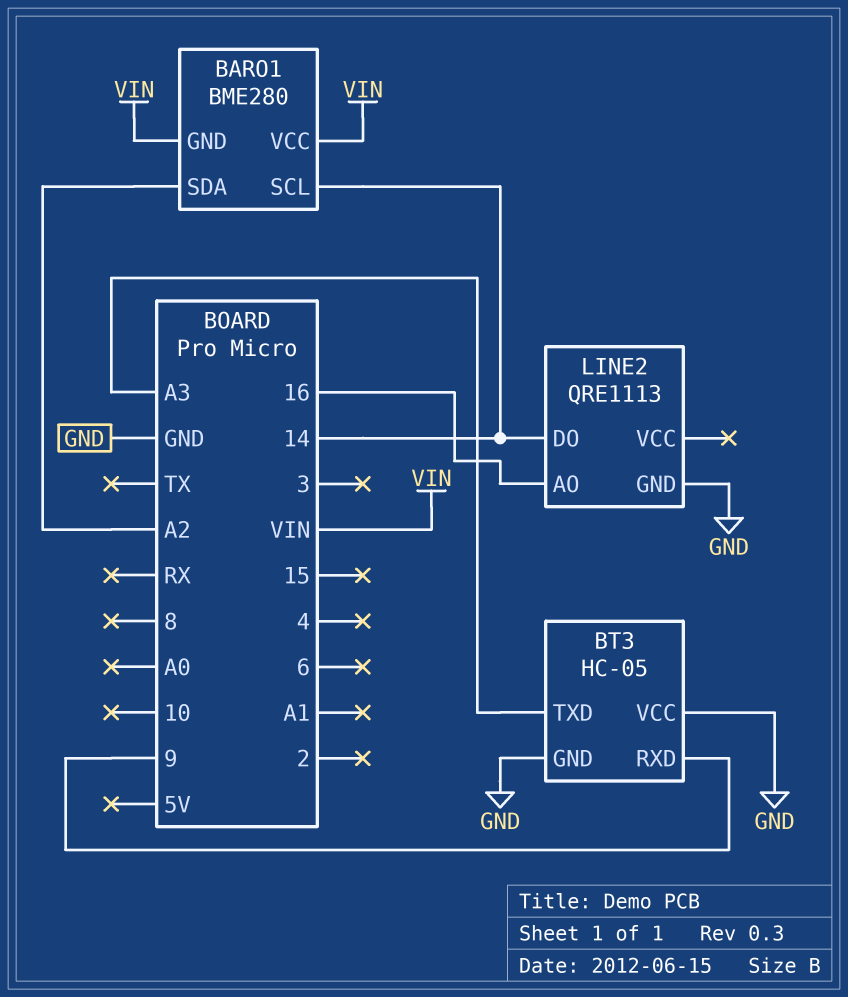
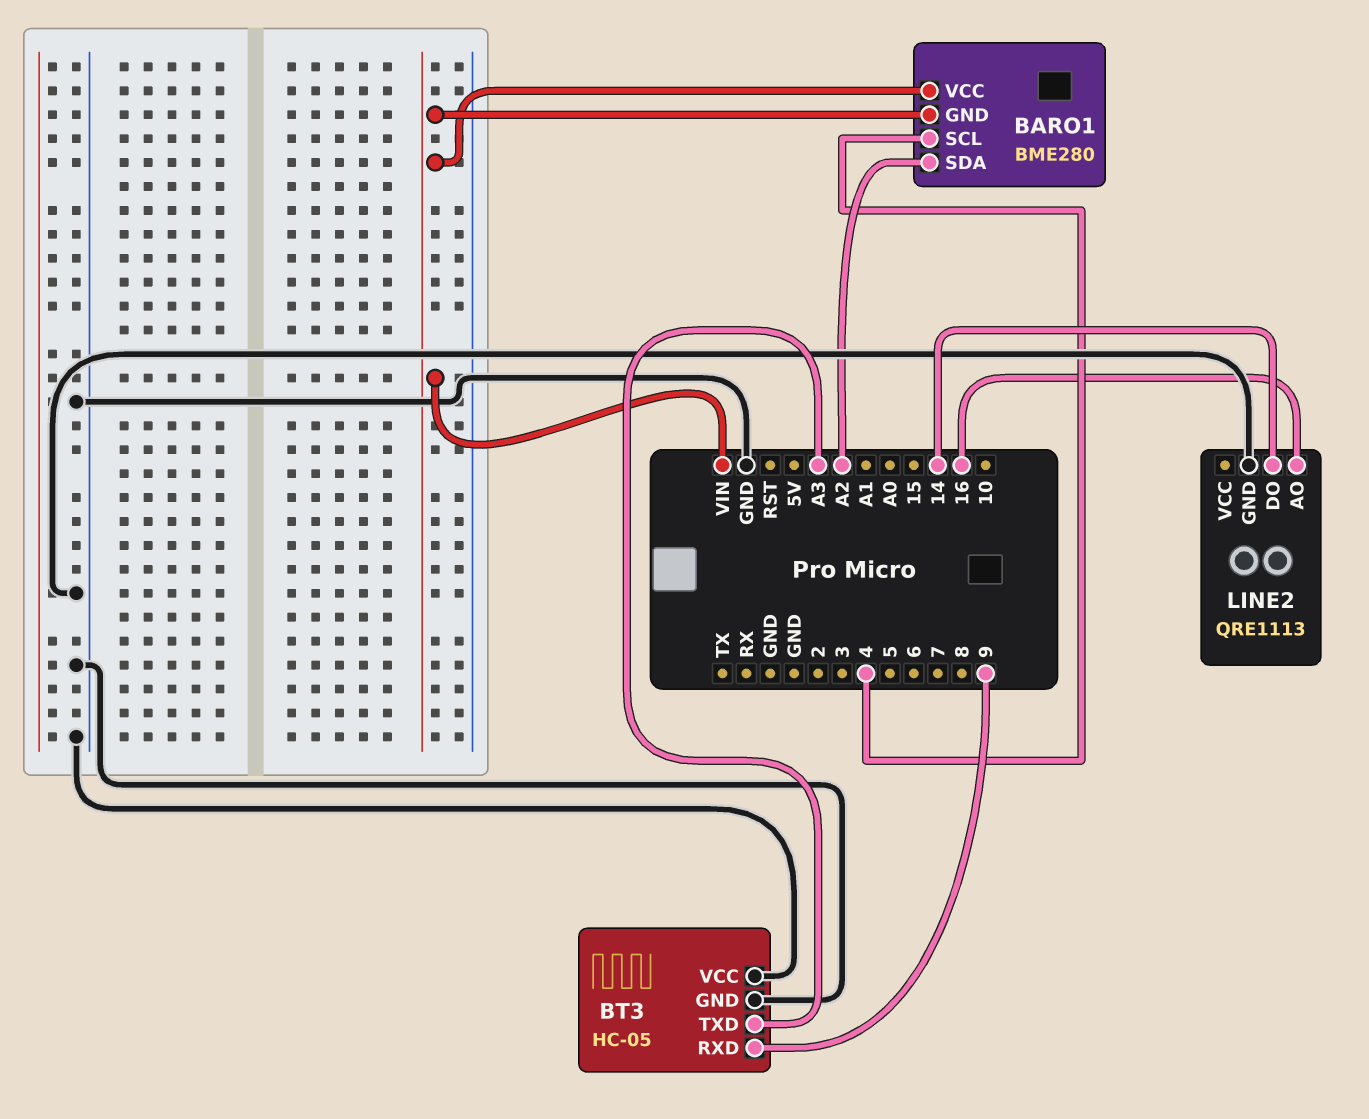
BARO1 pin SCL: 14 -> 4

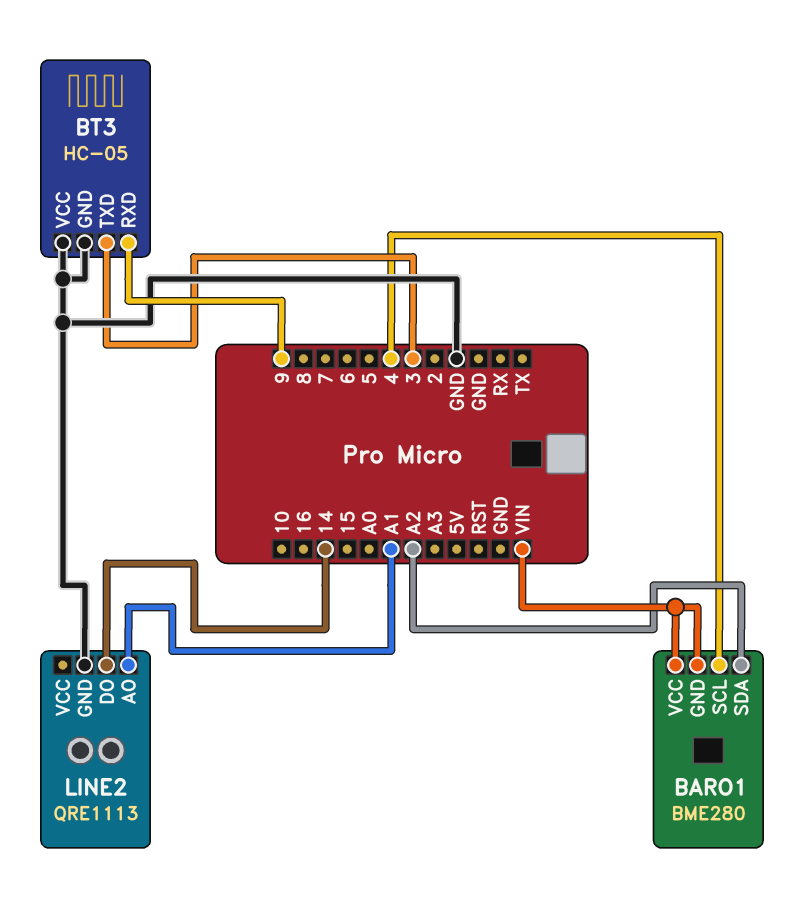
BT3 pin TXD: A3 -> 3
LINE2 pin AO: 16 -> A1

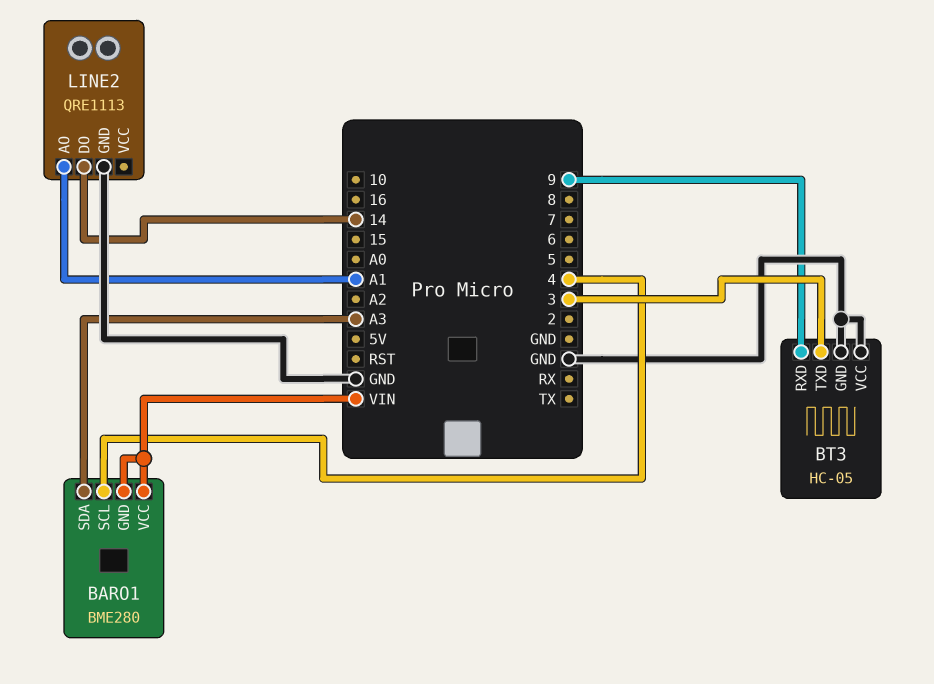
BARO1 pin SDA: A2 -> A3

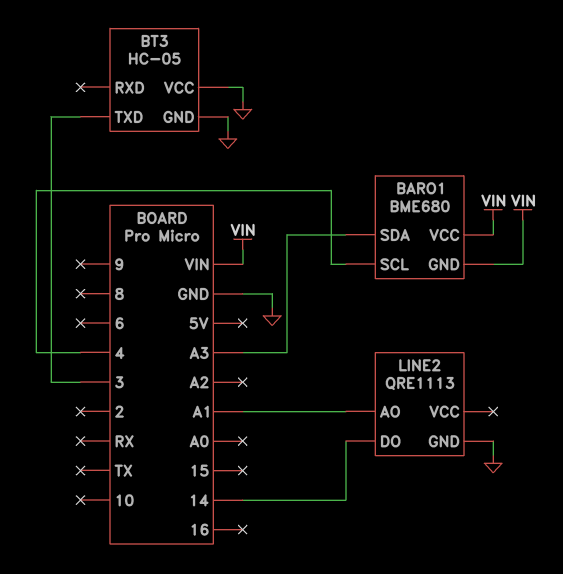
BARO1: BME280 -> BME680
BT3 pin RXD: 9 -> none

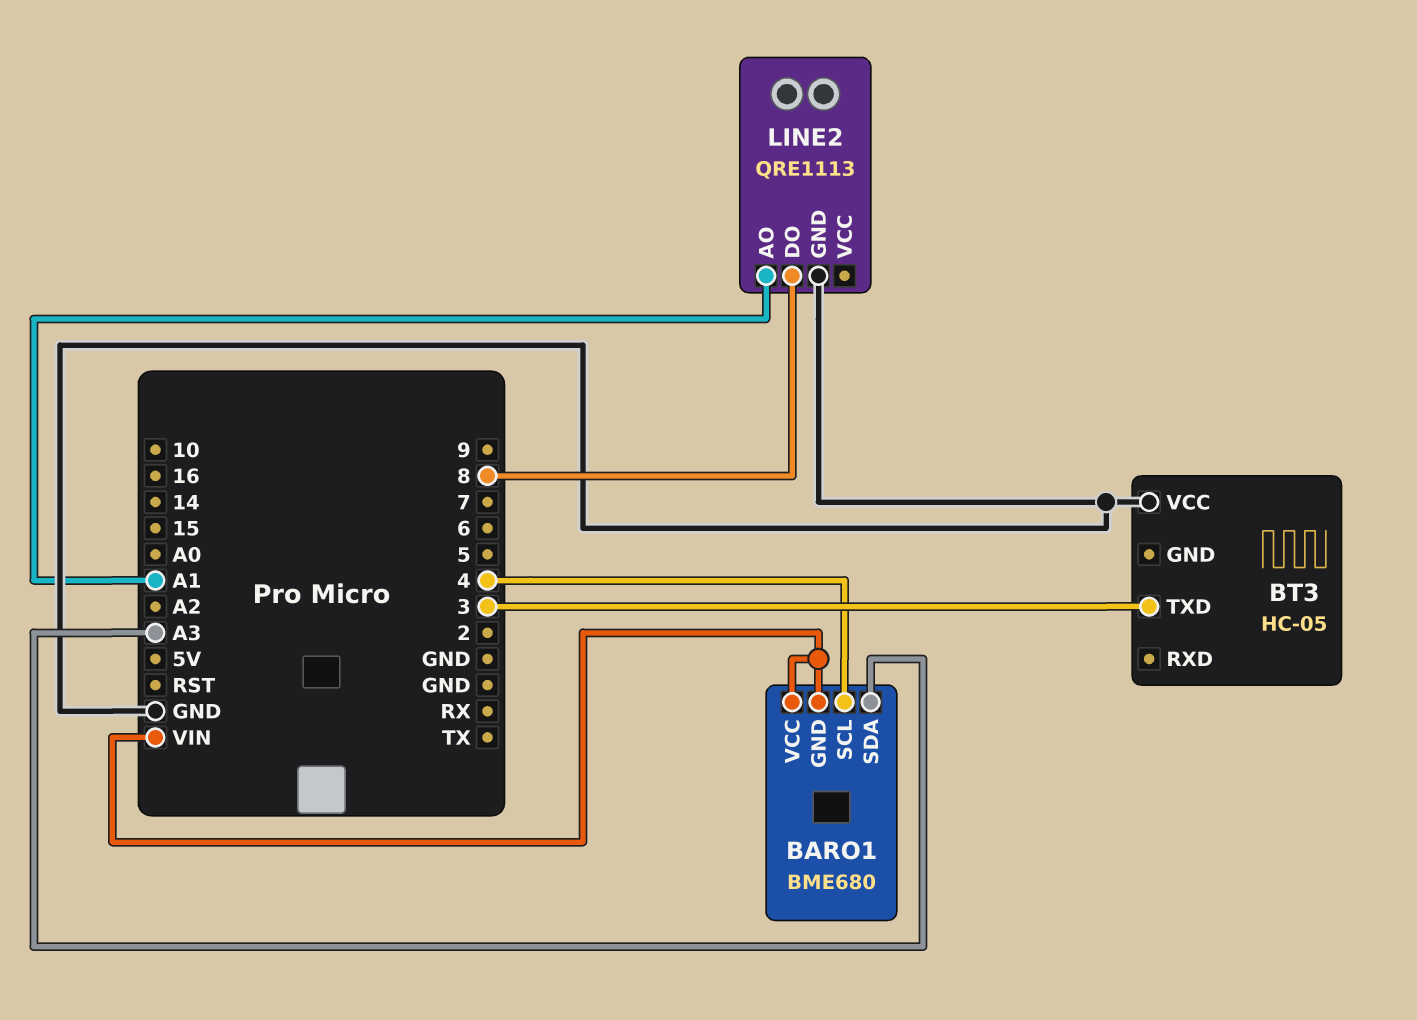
BT3 pin GND: GND -> none
LINE2 pin DO: 14 -> 8

